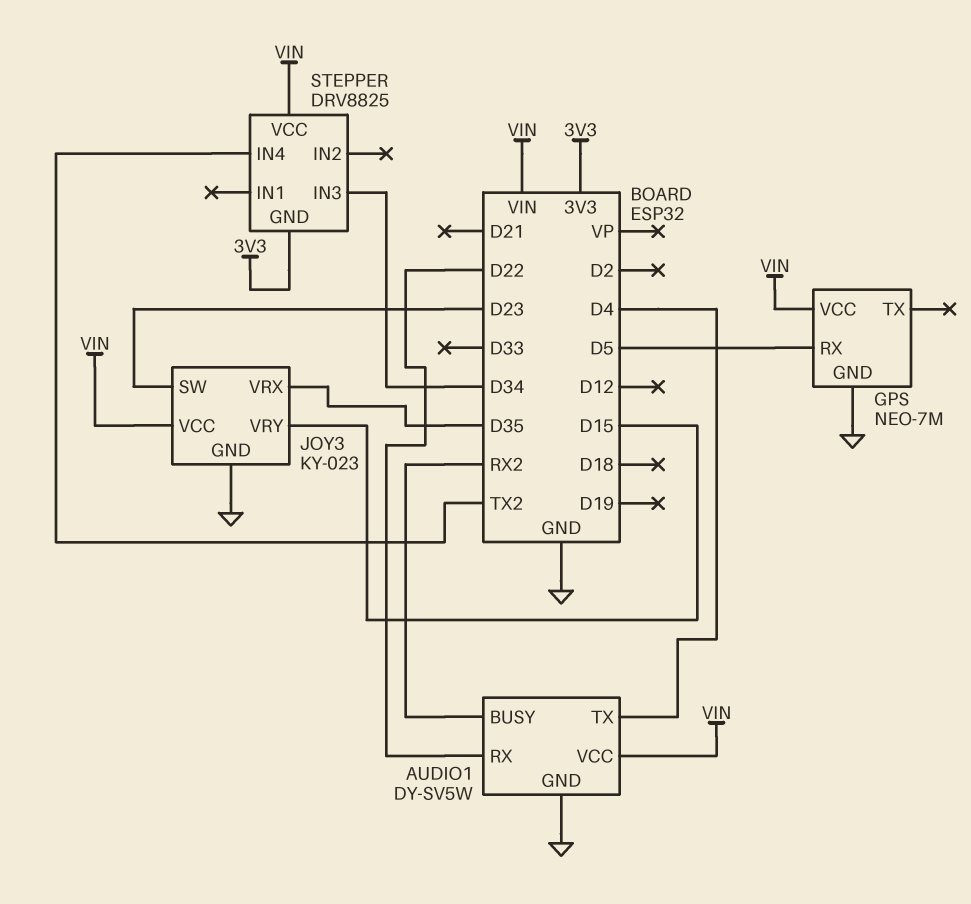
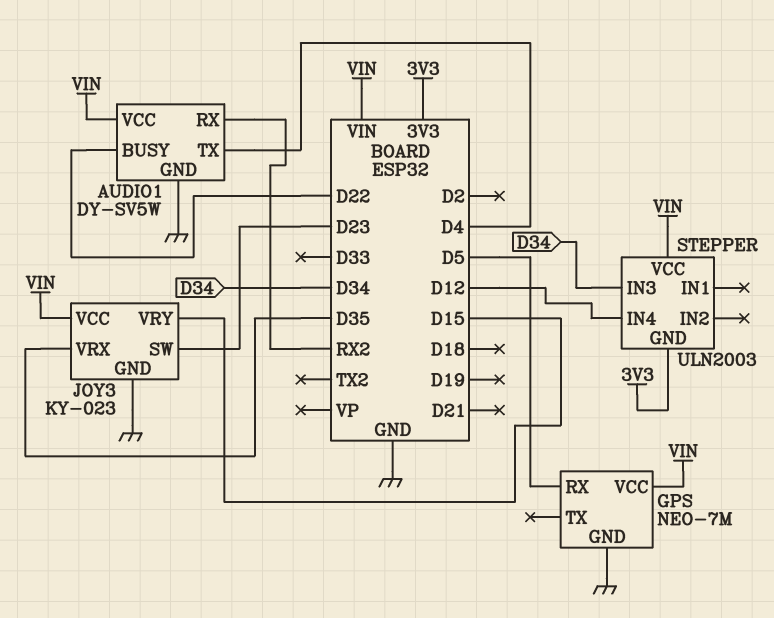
AUDIO1 pin BUSY: RX2 -> D22
AUDIO1 pin RX: D22 -> RX2
STEPPER: DRV8825 -> ULN2003
STEPPER pin IN4: TX2 -> D12

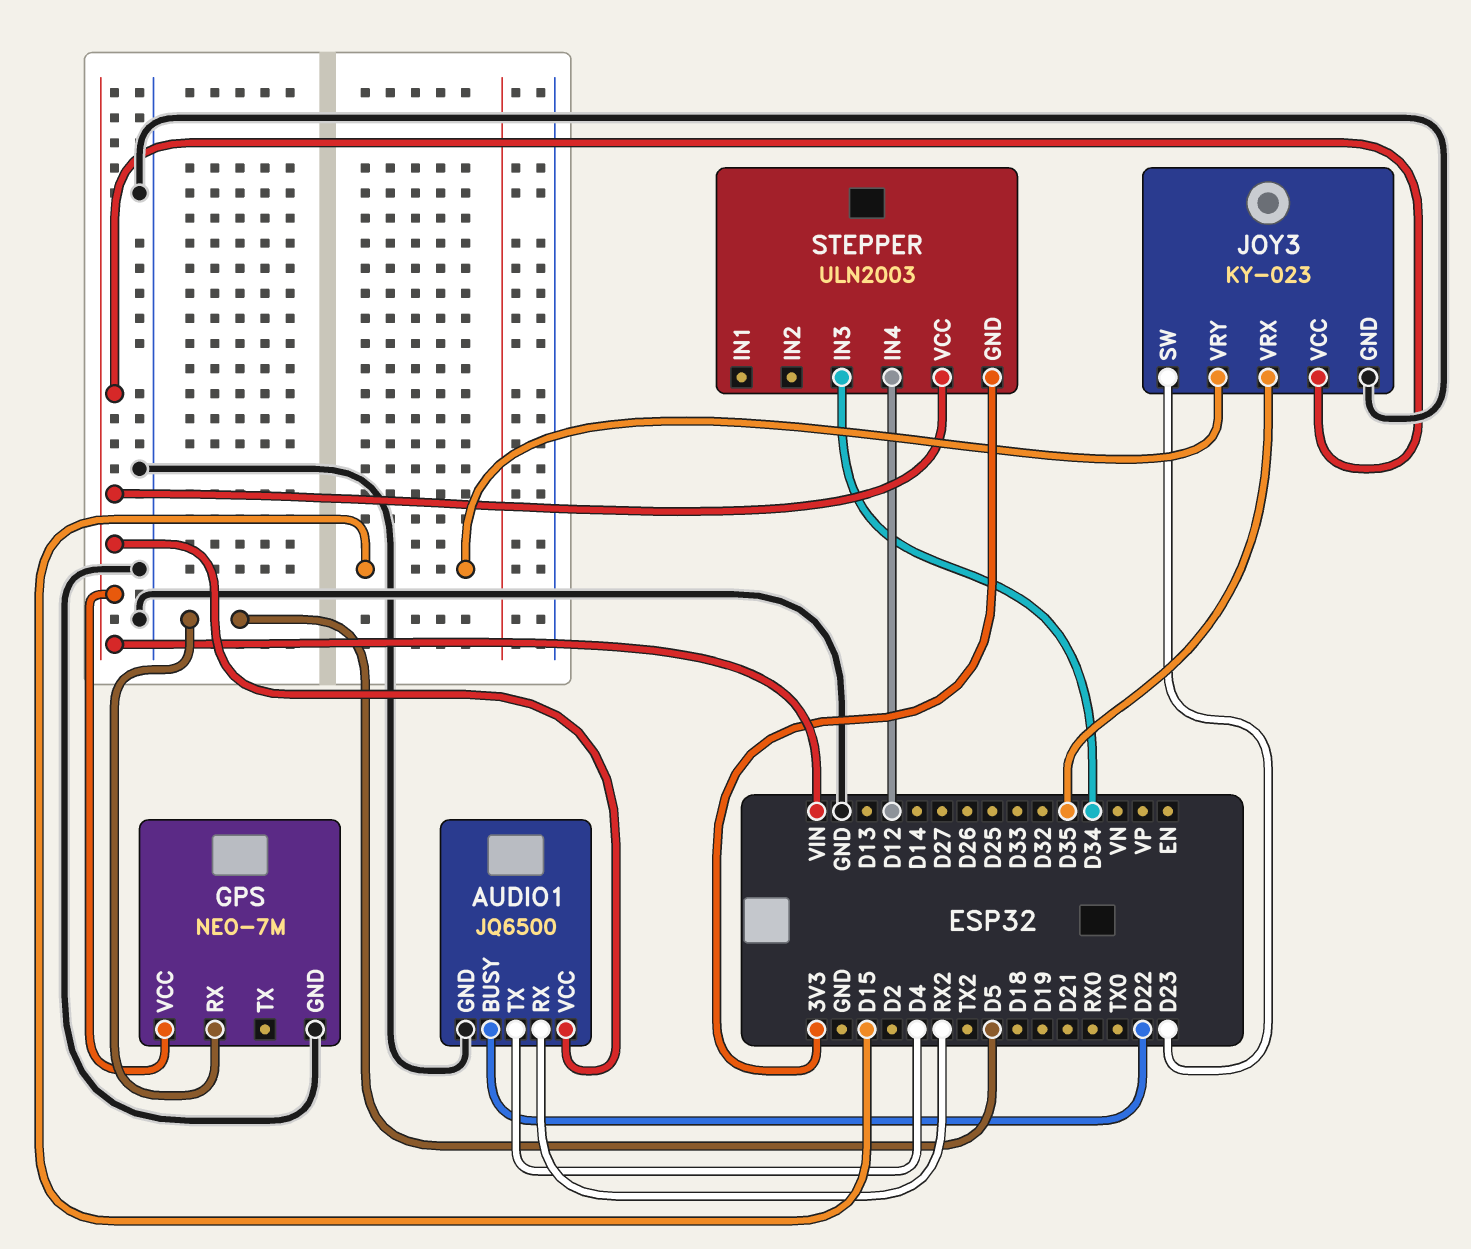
AUDIO1: DY-SV5W -> JQ6500

